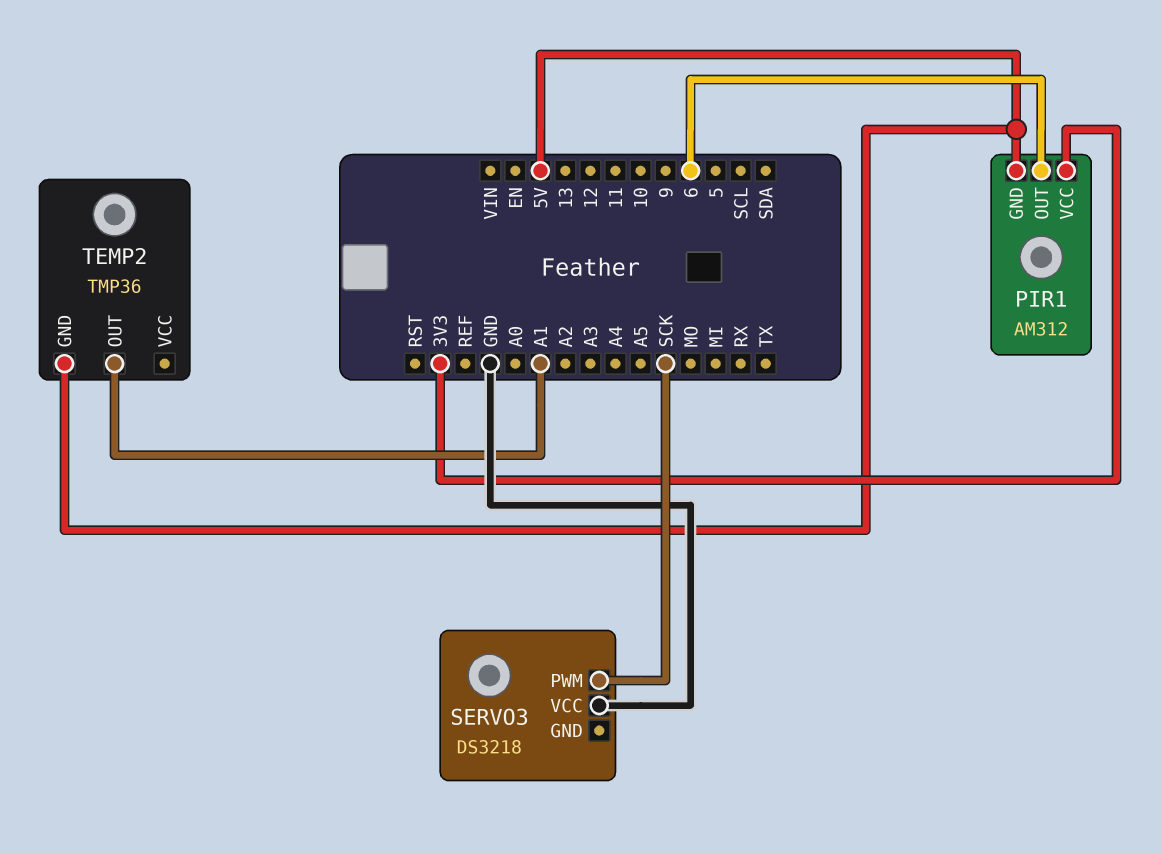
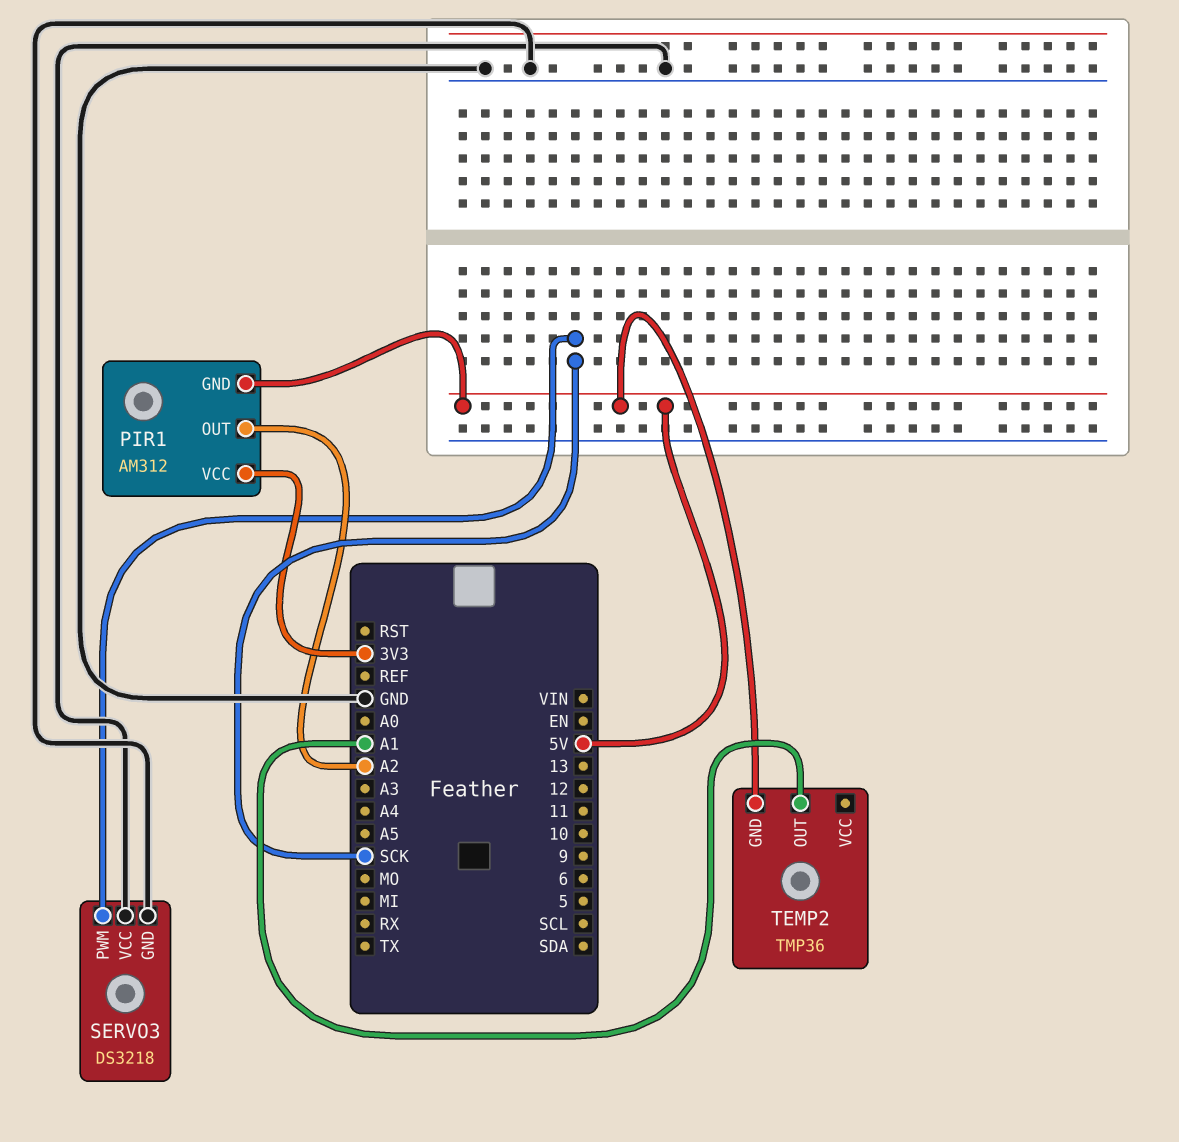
PIR1 pin OUT: 6 -> A2
SERVO3 pin GND: none -> GND

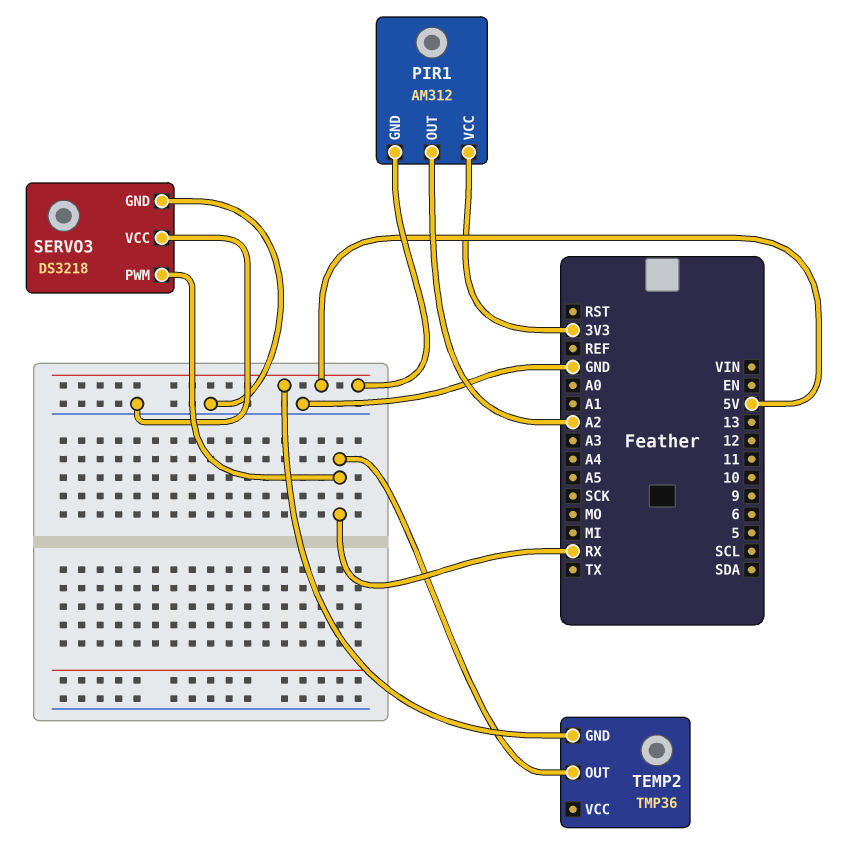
SERVO3 pin PWM: SCK -> RX
TEMP2 pin OUT: A1 -> RX

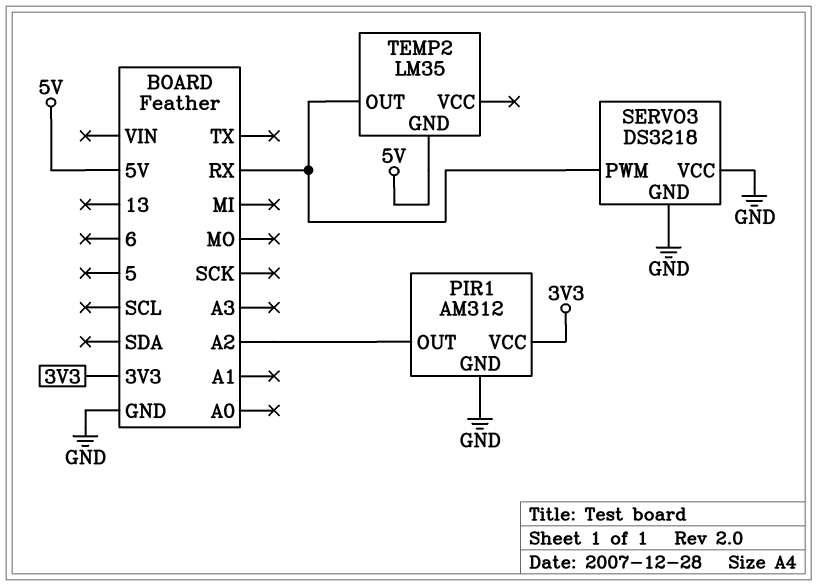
PIR1 pin GND: 5V -> GND
TEMP2: TMP36 -> LM35

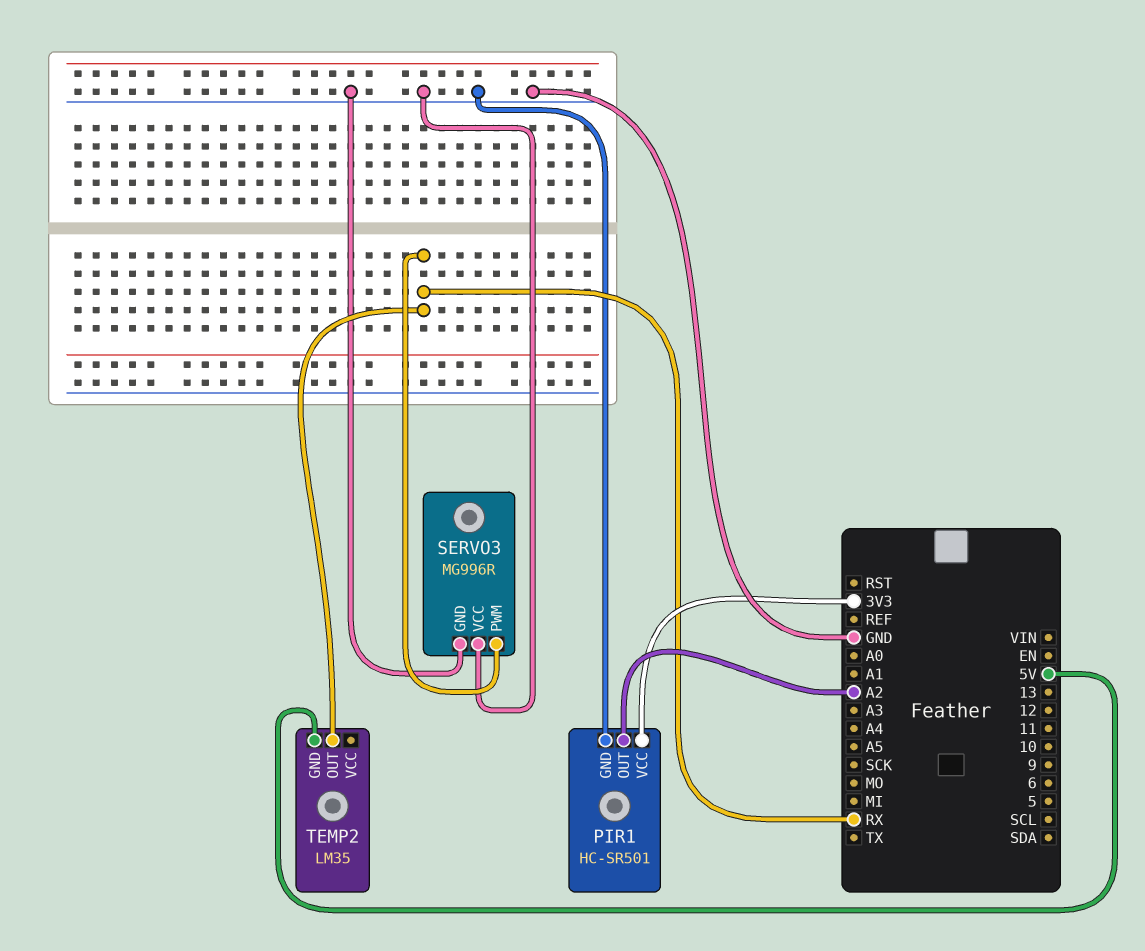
PIR1: AM312 -> HC-SR501
SERVO3: DS3218 -> MG996R

